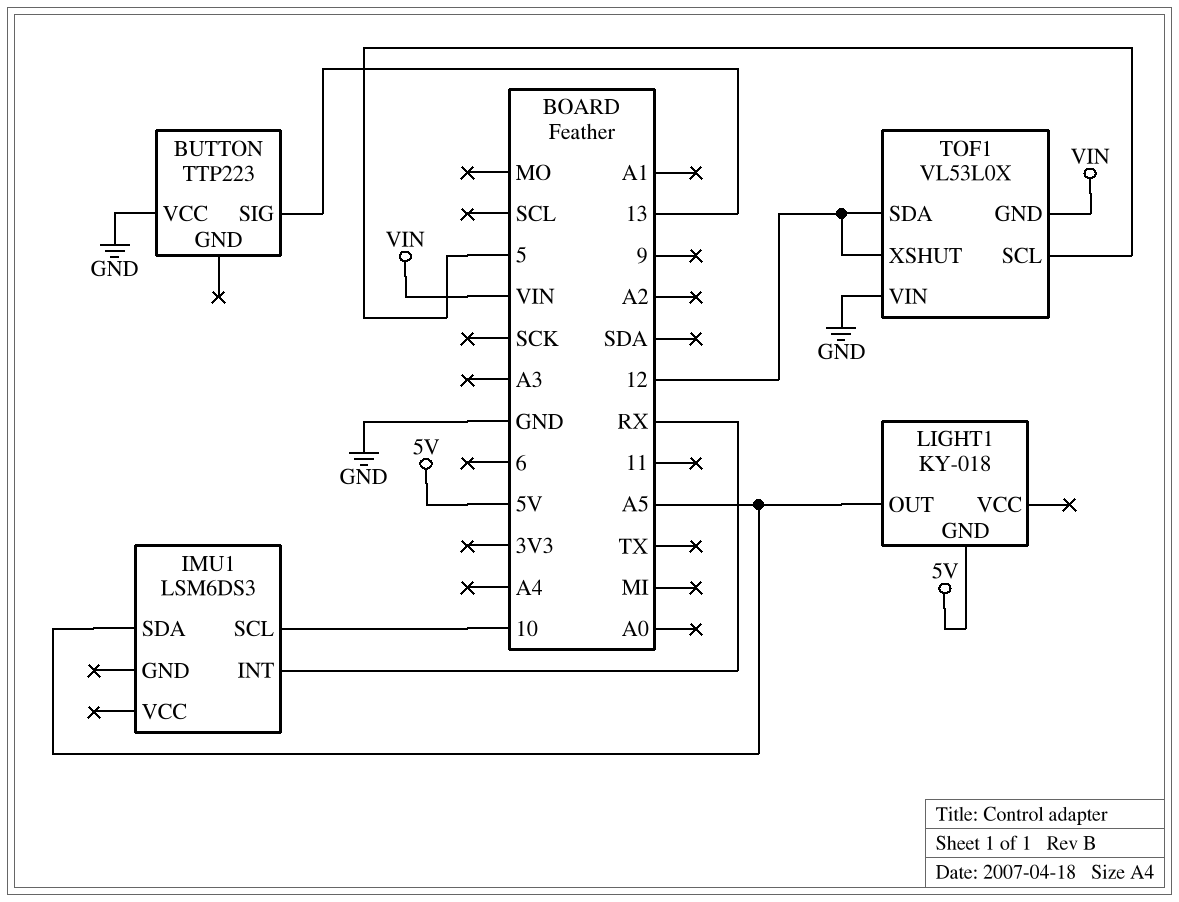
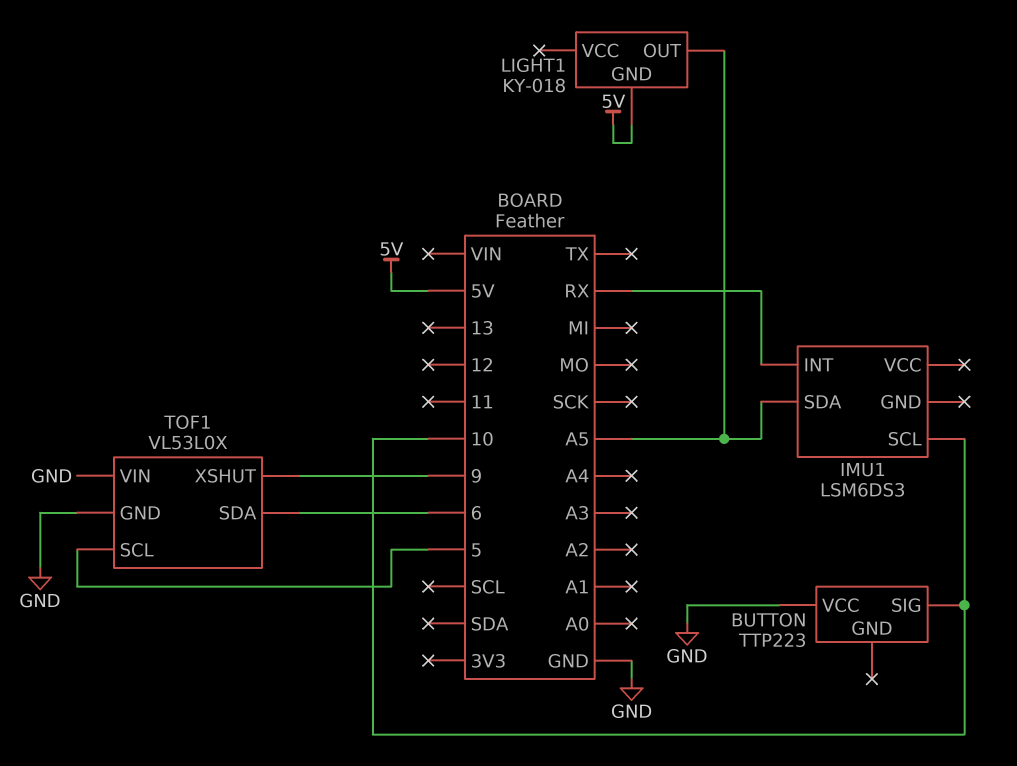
BUTTON pin SIG: 13 -> 10
TOF1 pin GND: VIN -> GND
TOF1 pin SDA: 12 -> 6
TOF1 pin XSHUT: 12 -> 9

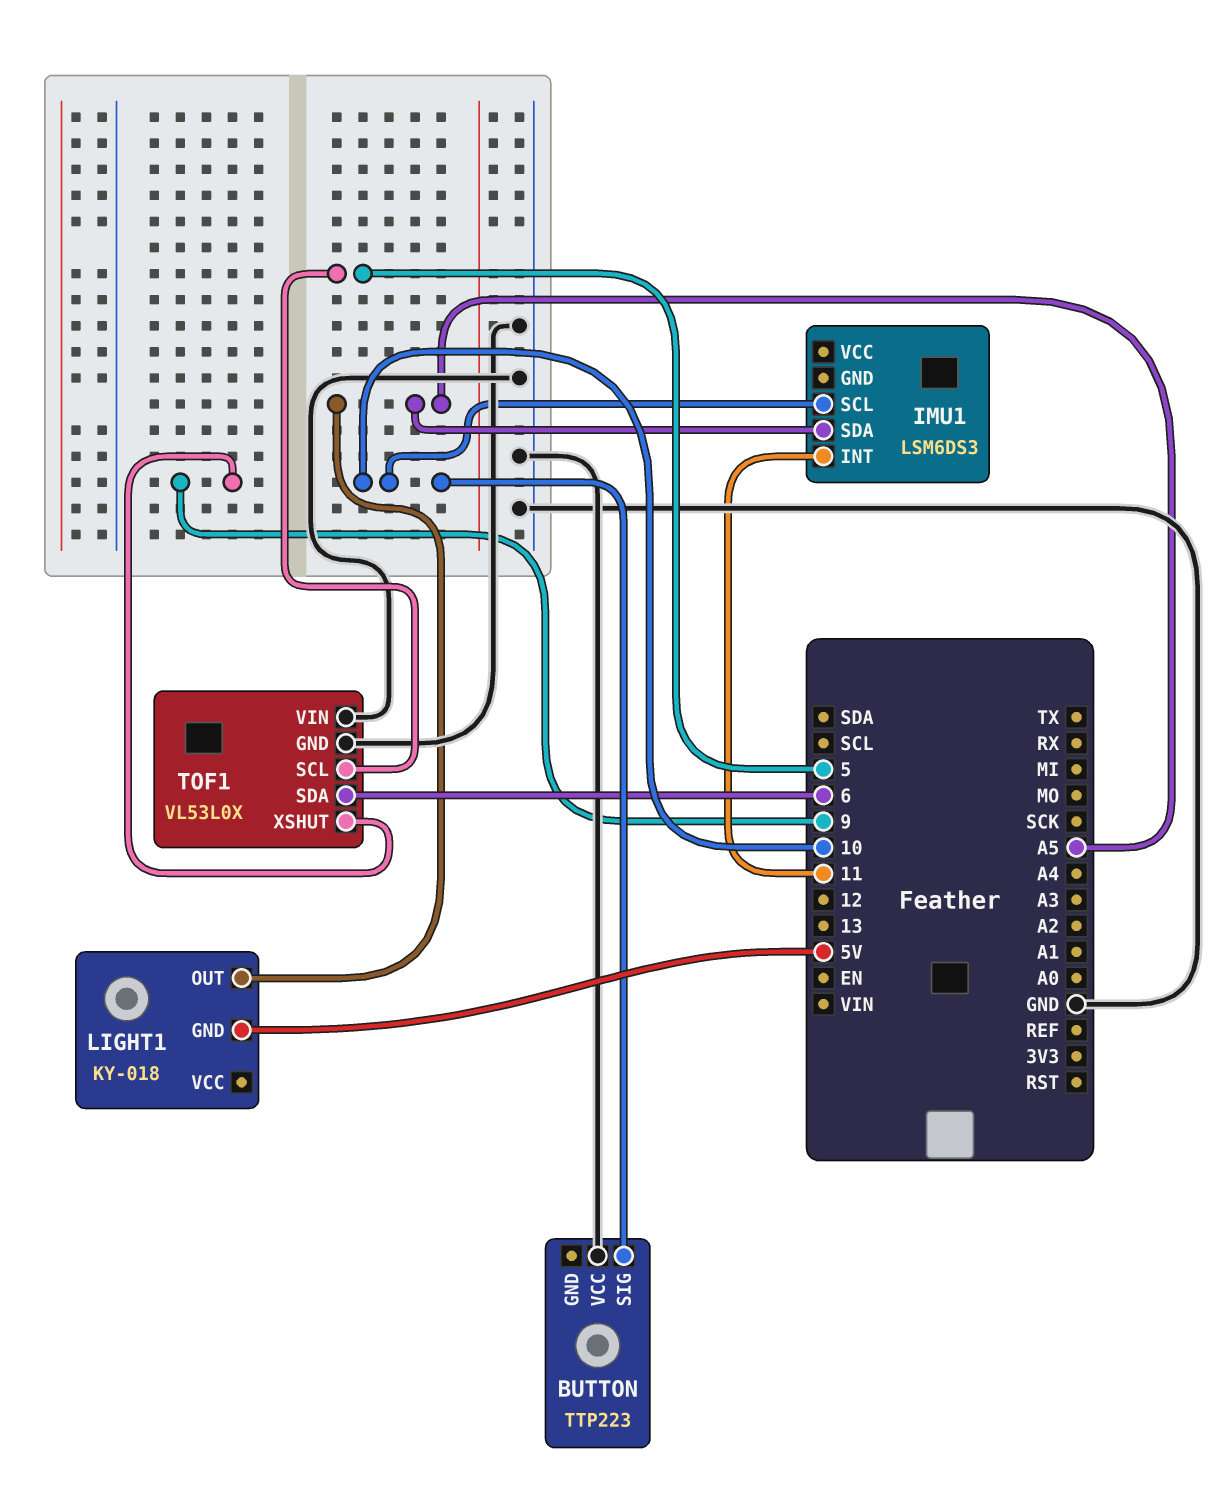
IMU1 pin INT: RX -> 11

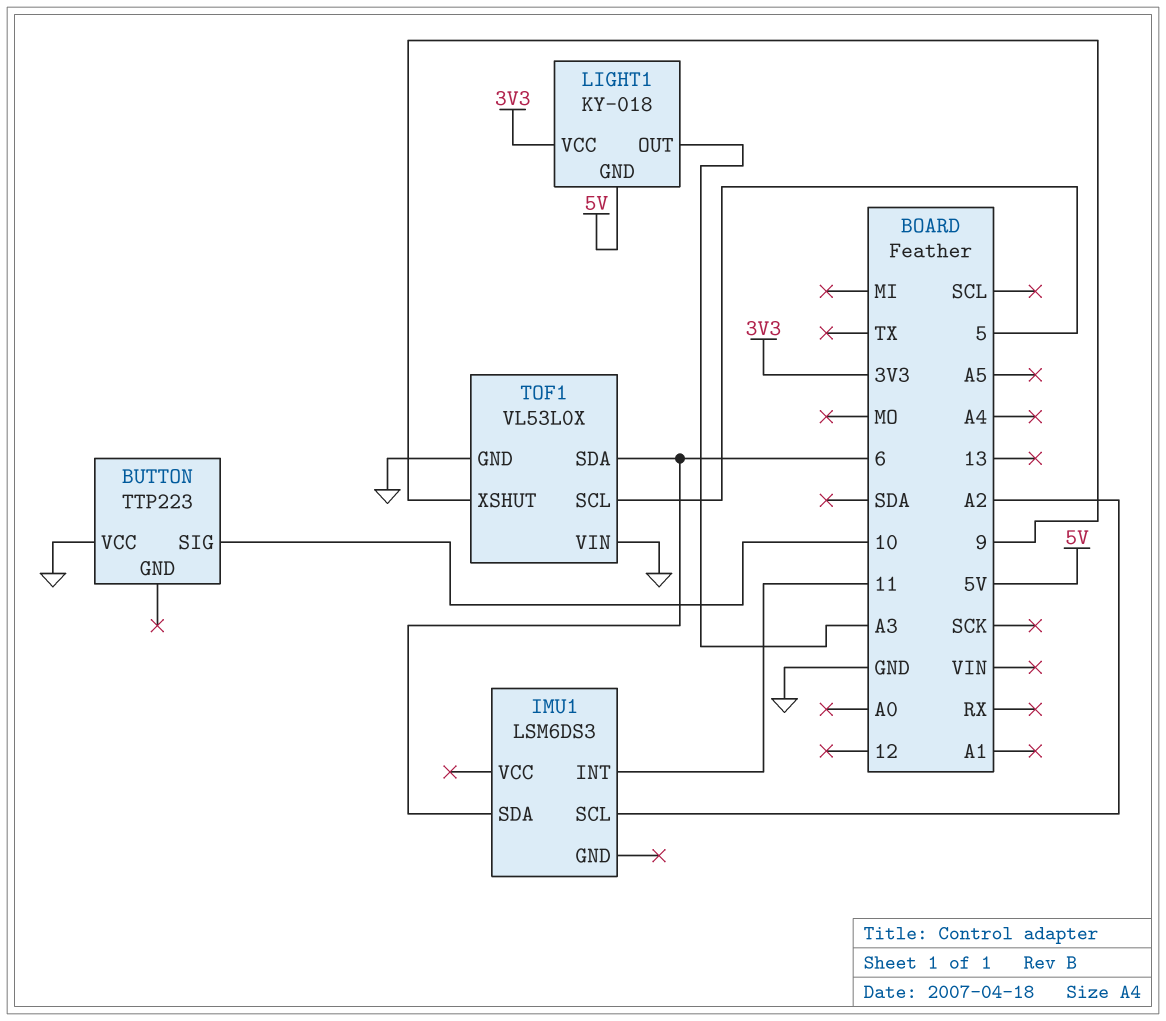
IMU1 pin SCL: 10 -> A2
IMU1 pin SDA: A5 -> 6
LIGHT1 pin OUT: A5 -> A3
LIGHT1 pin VCC: none -> 3V3

